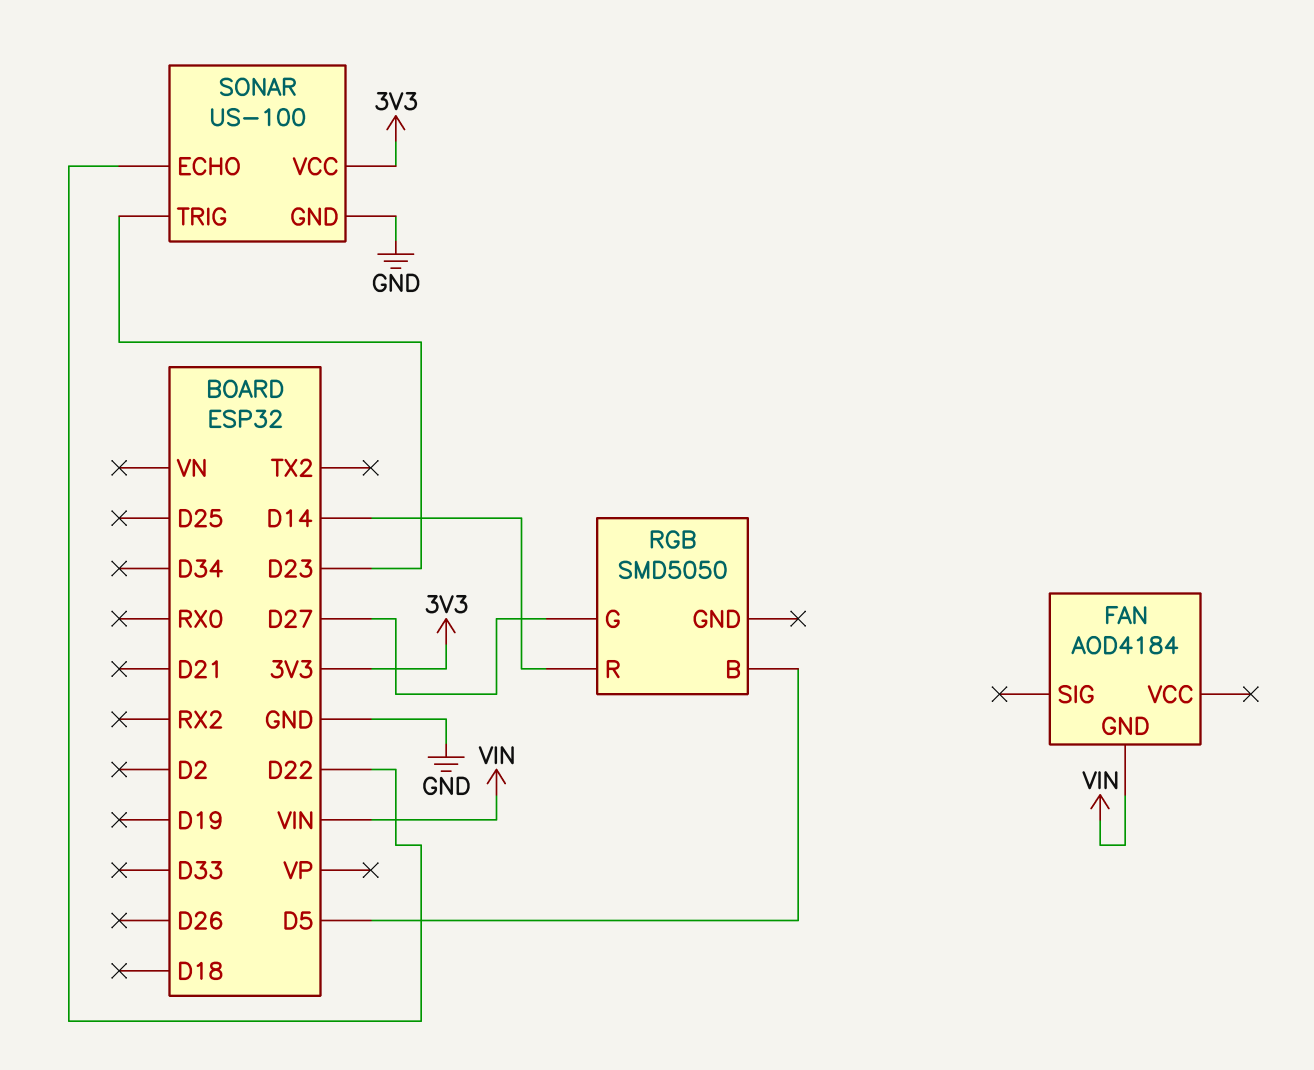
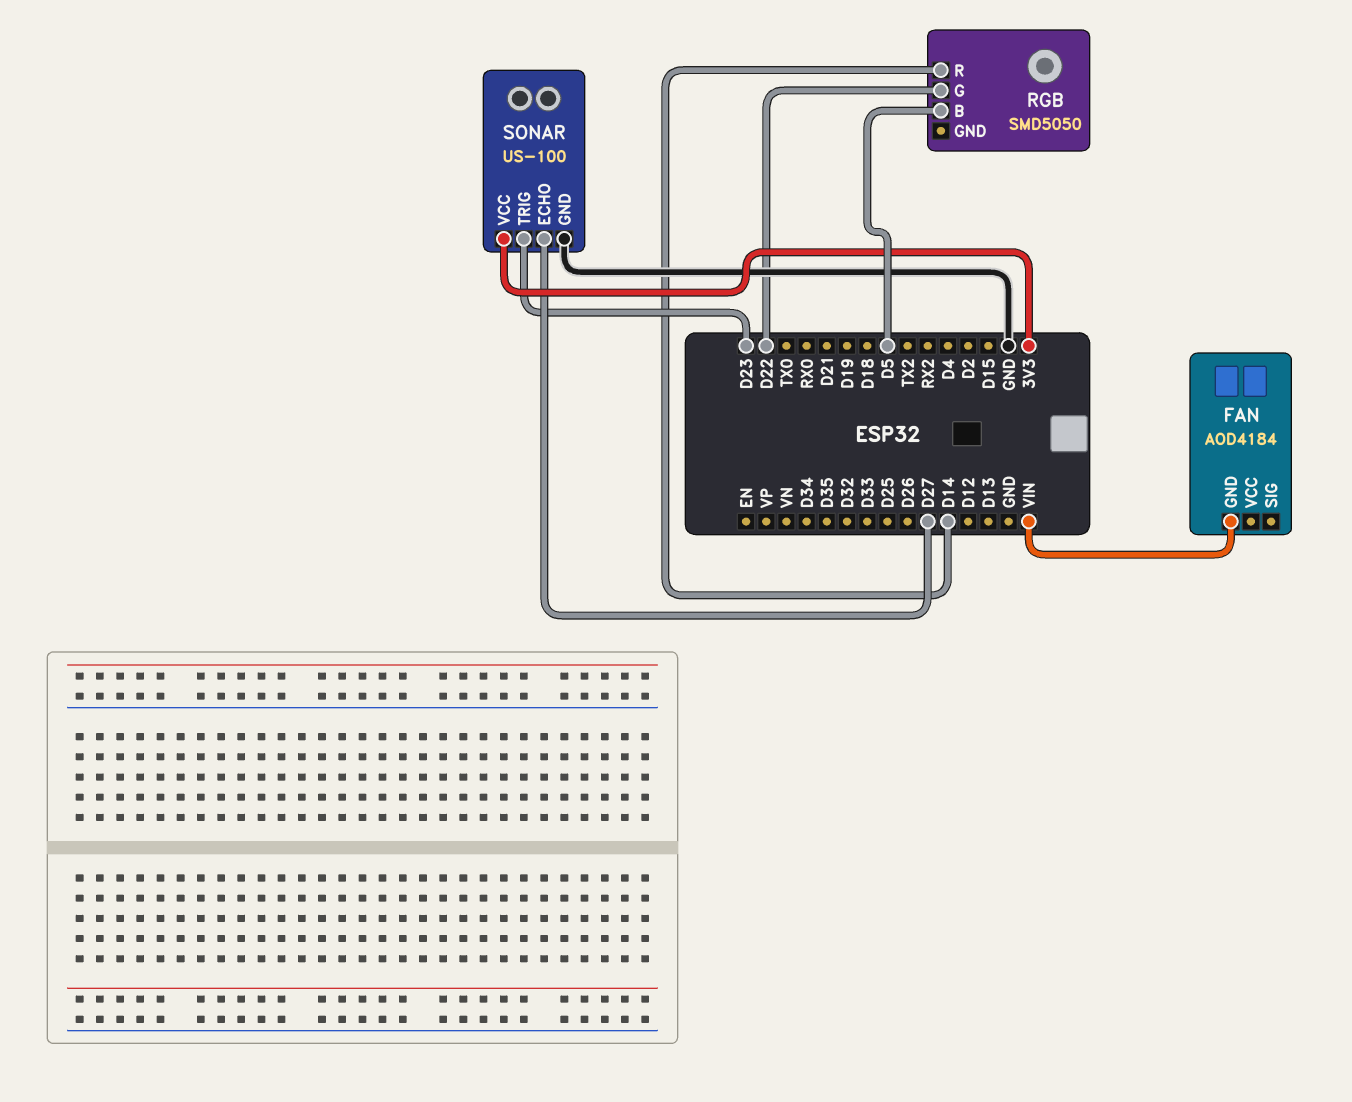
RGB pin G: D27 -> D22
SONAR pin ECHO: D22 -> D27

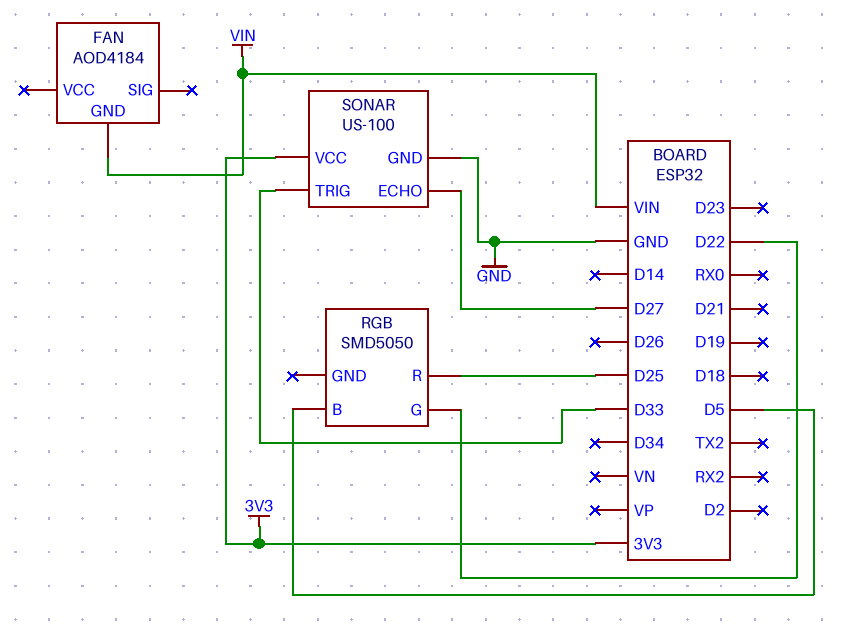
RGB pin R: D14 -> D25
SONAR pin TRIG: D23 -> D33

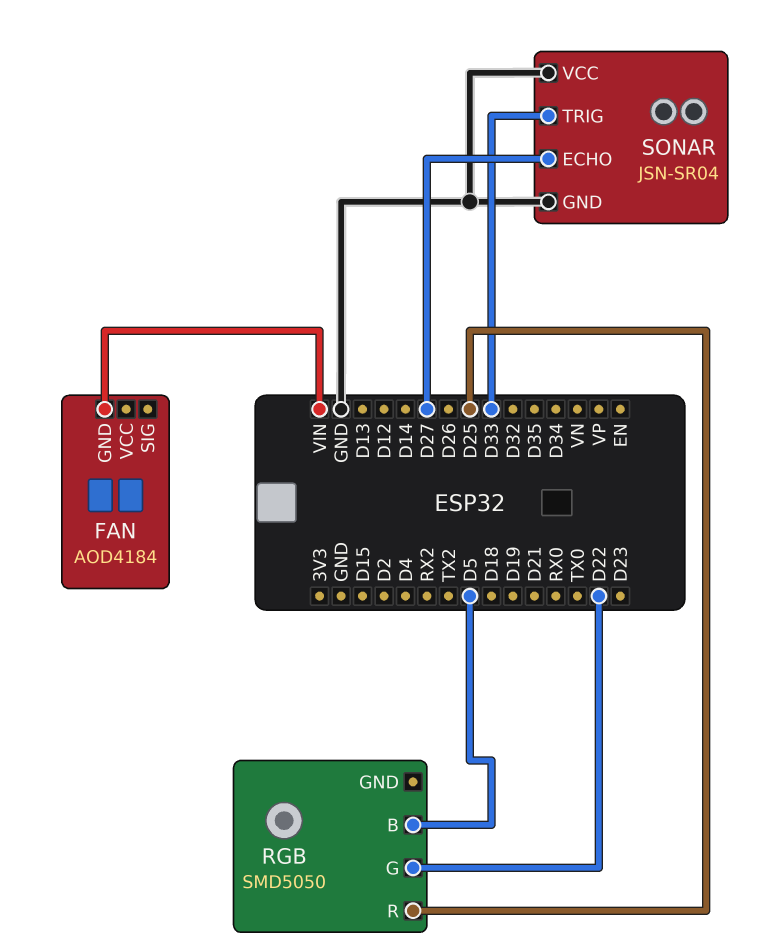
SONAR: US-100 -> JSN-SR04
SONAR pin VCC: 3V3 -> GND

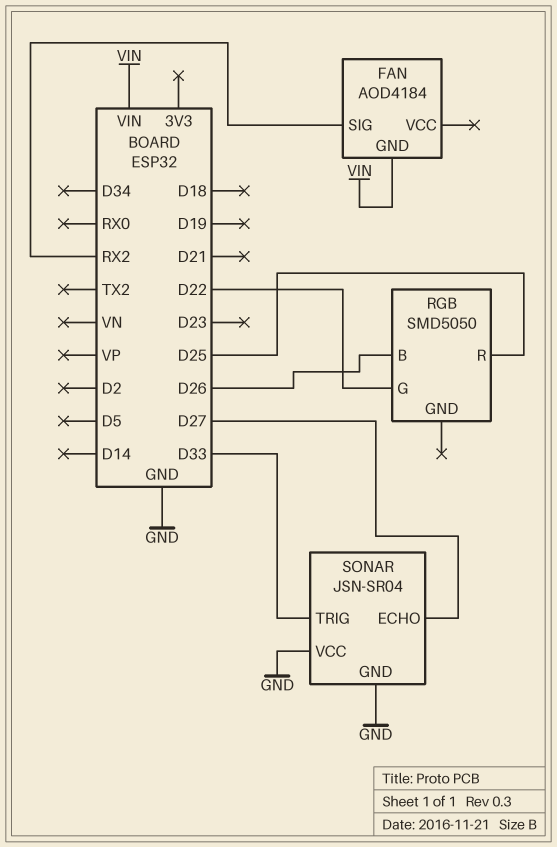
FAN pin SIG: none -> RX2
RGB pin B: D5 -> D26

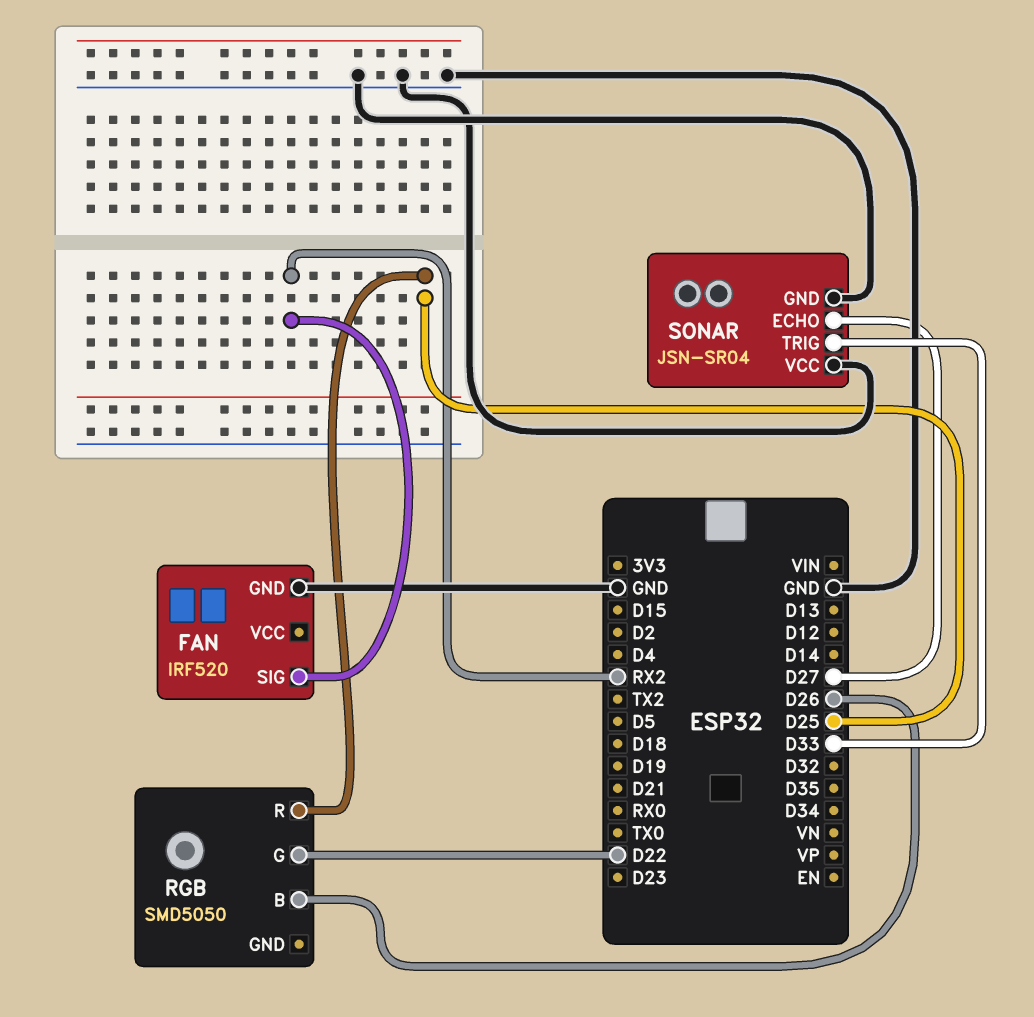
FAN: AOD4184 -> IRF520
FAN pin GND: VIN -> GND

